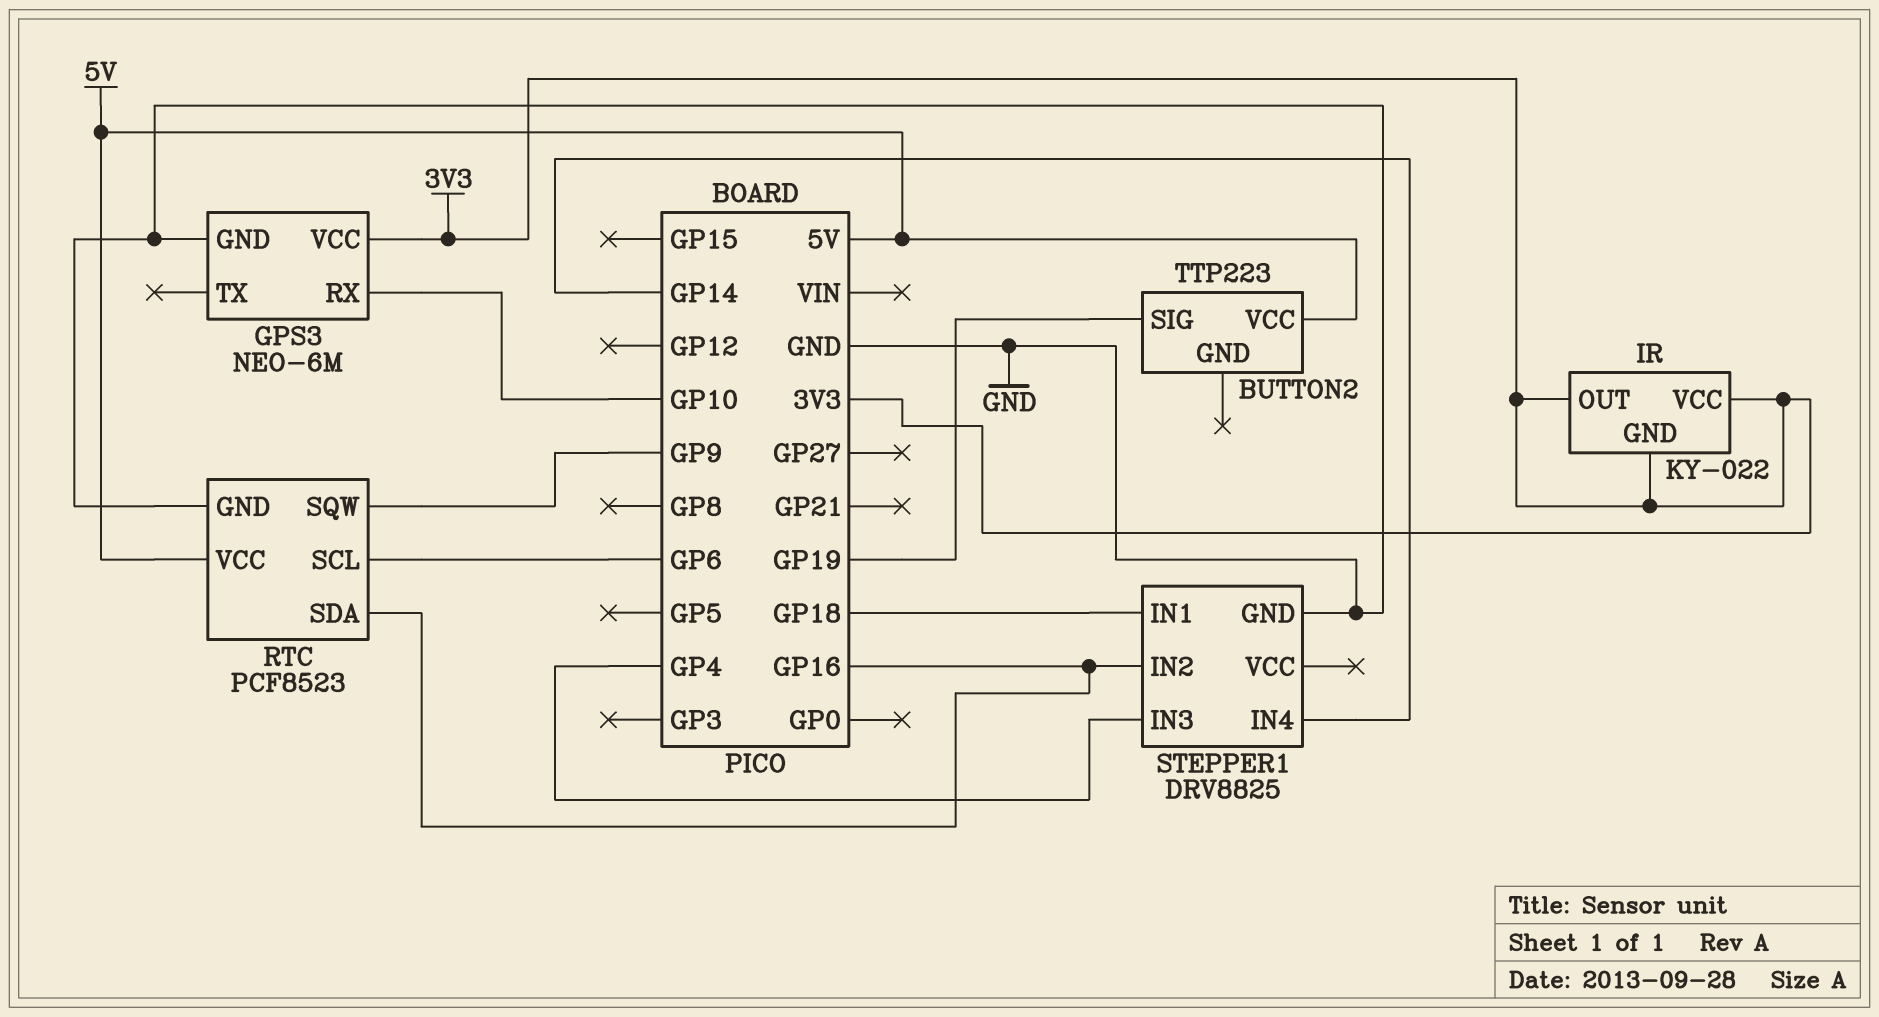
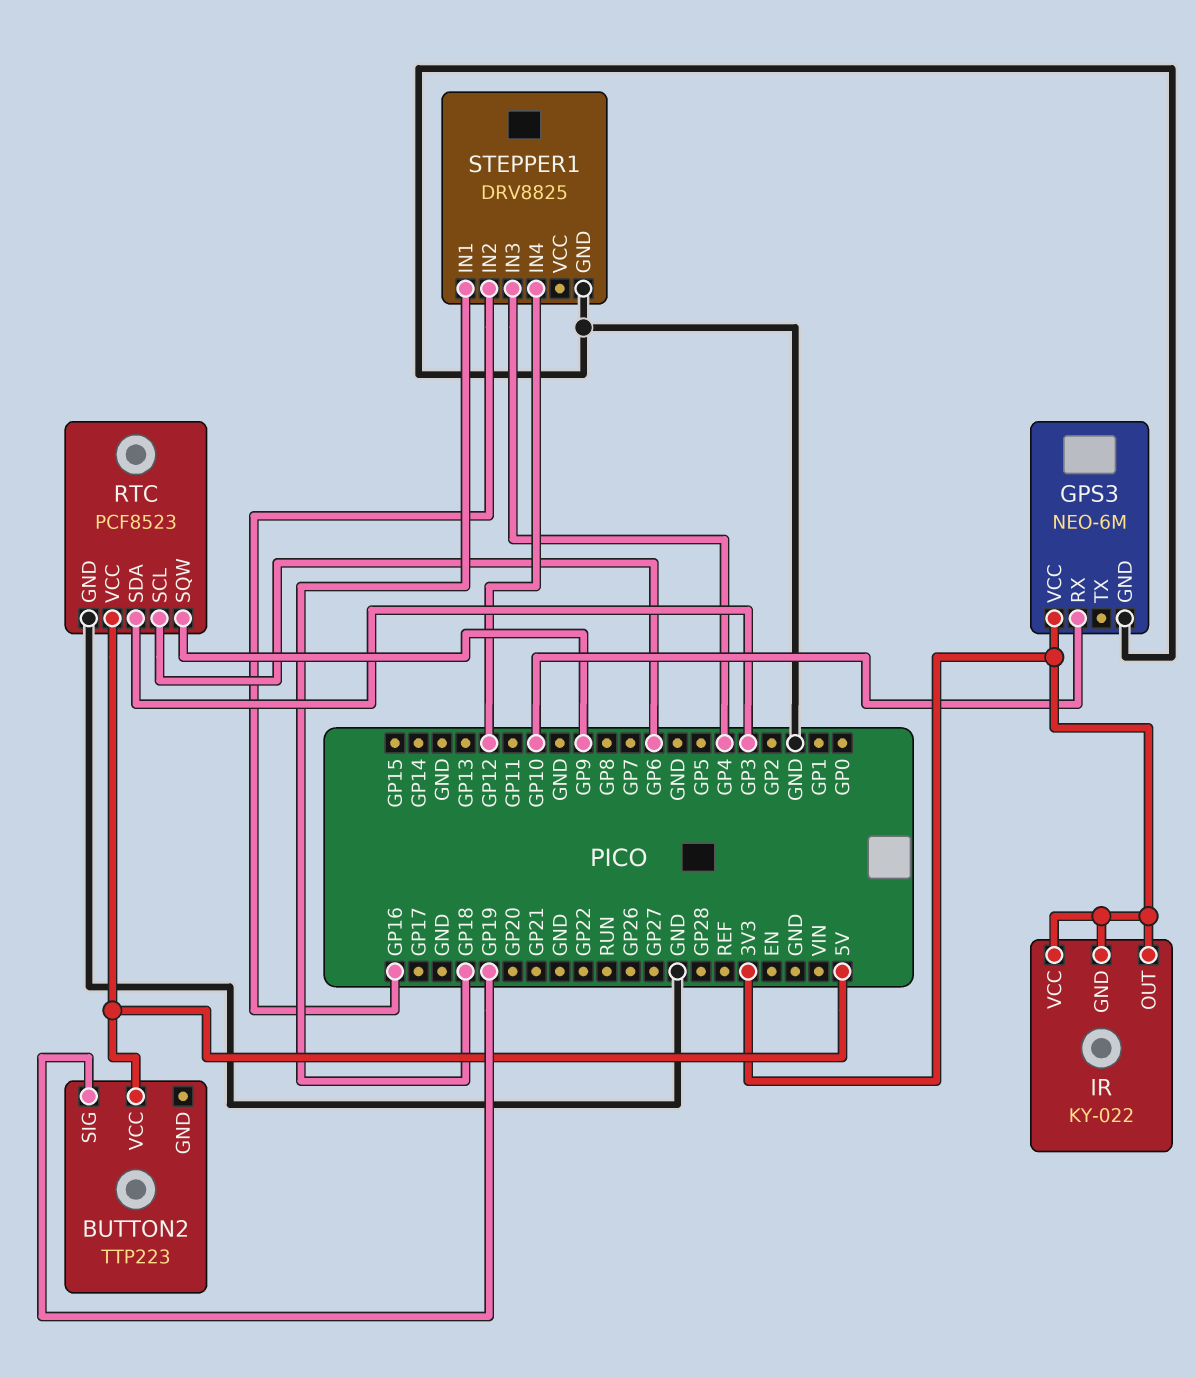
RTC pin SDA: GP16 -> GP3
STEPPER1 pin IN4: GP14 -> GP12

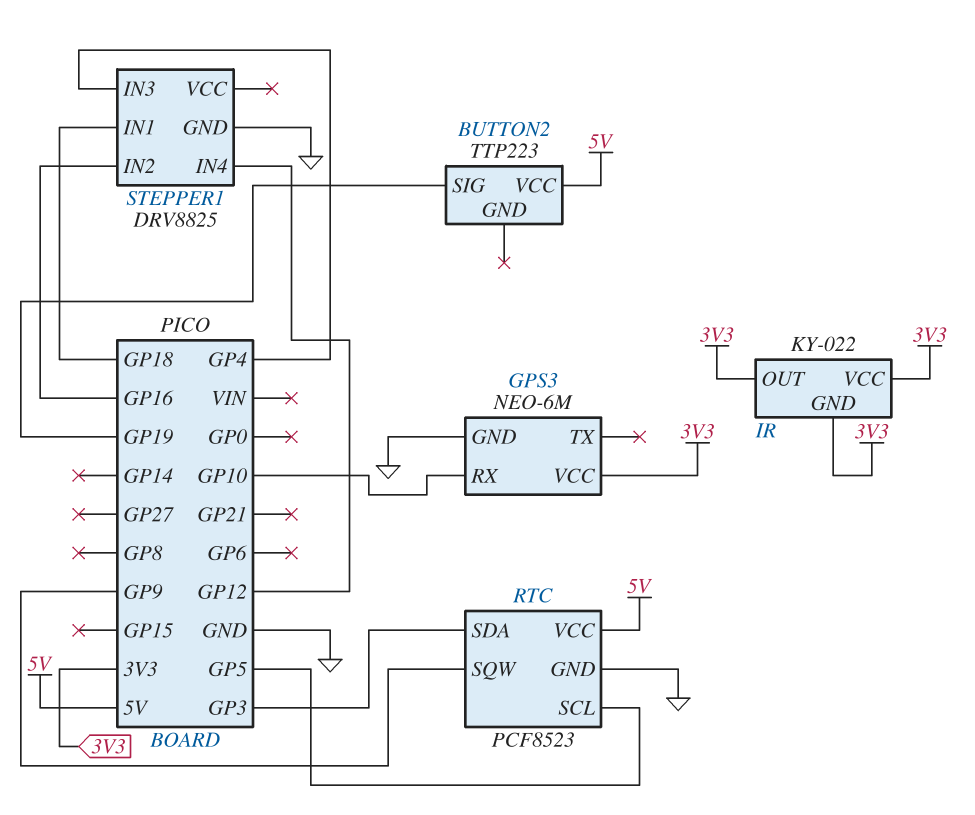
RTC pin SCL: GP6 -> GP5

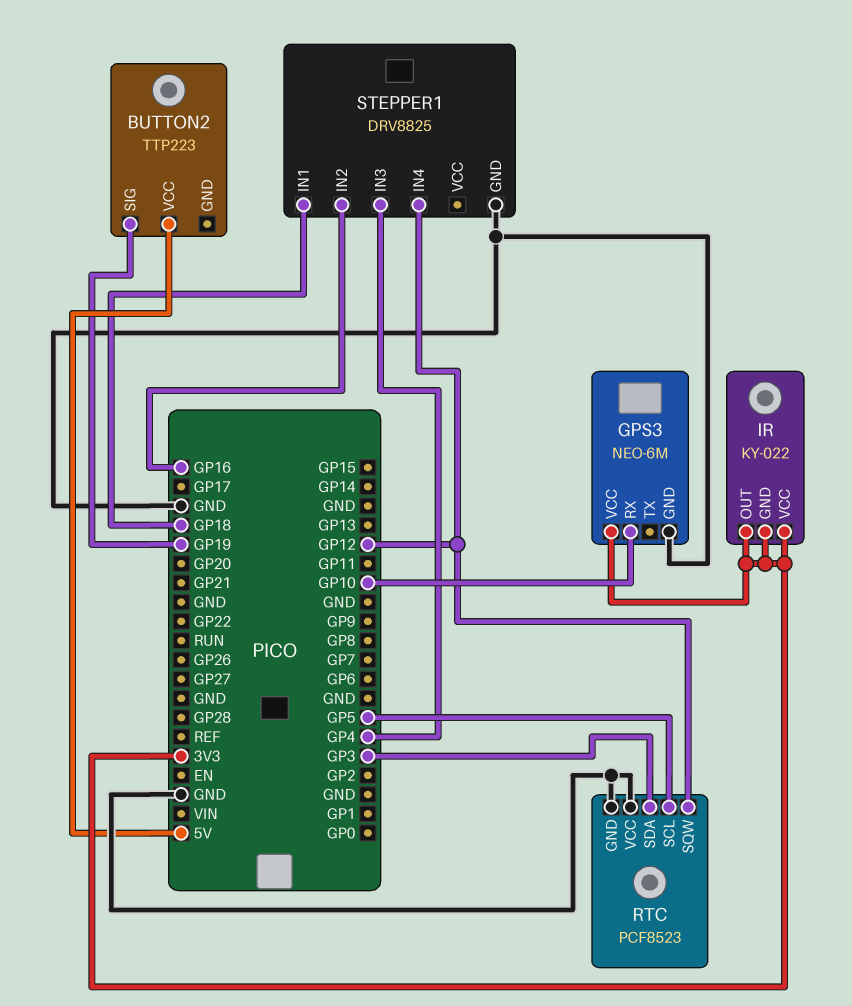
RTC pin SQW: GP9 -> GP12
RTC pin VCC: 5V -> GND

